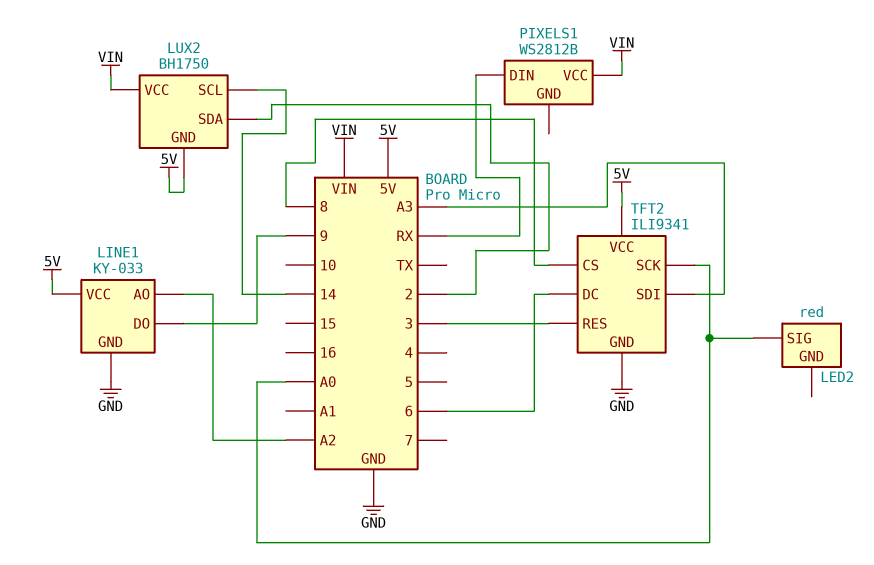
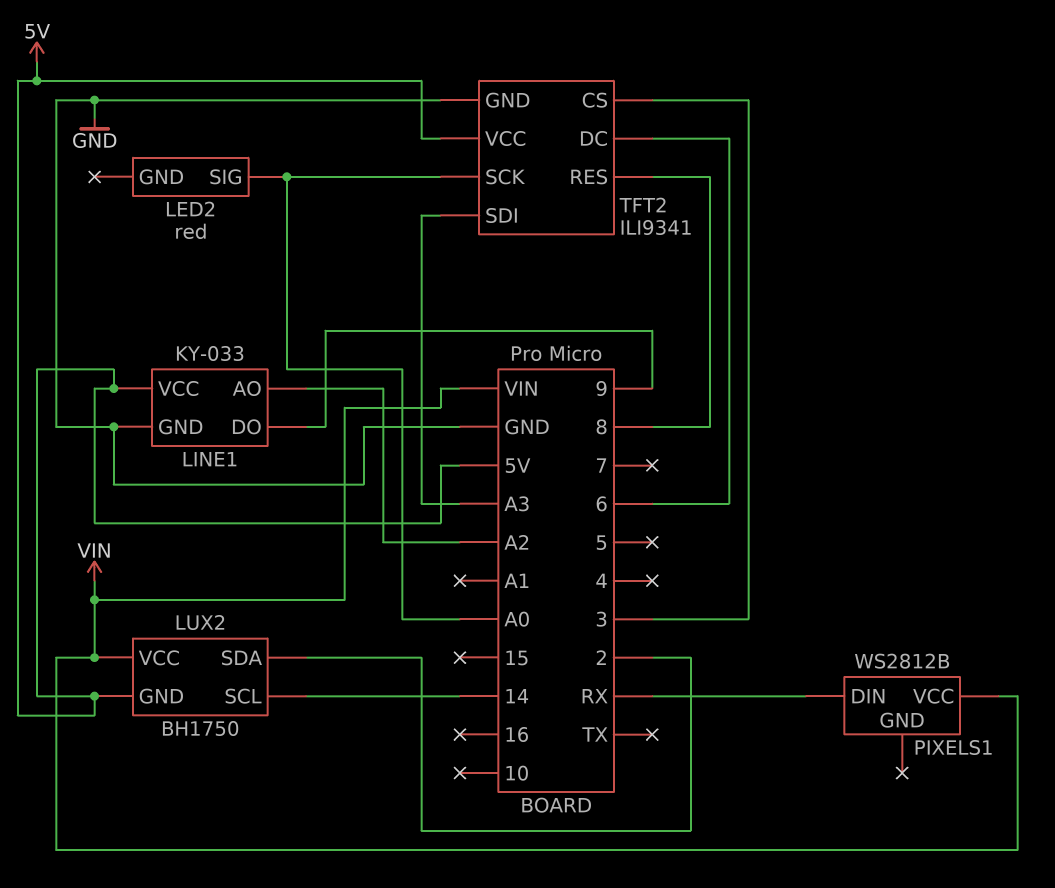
TFT2 pin CS: 8 -> 3
TFT2 pin RES: 3 -> 8

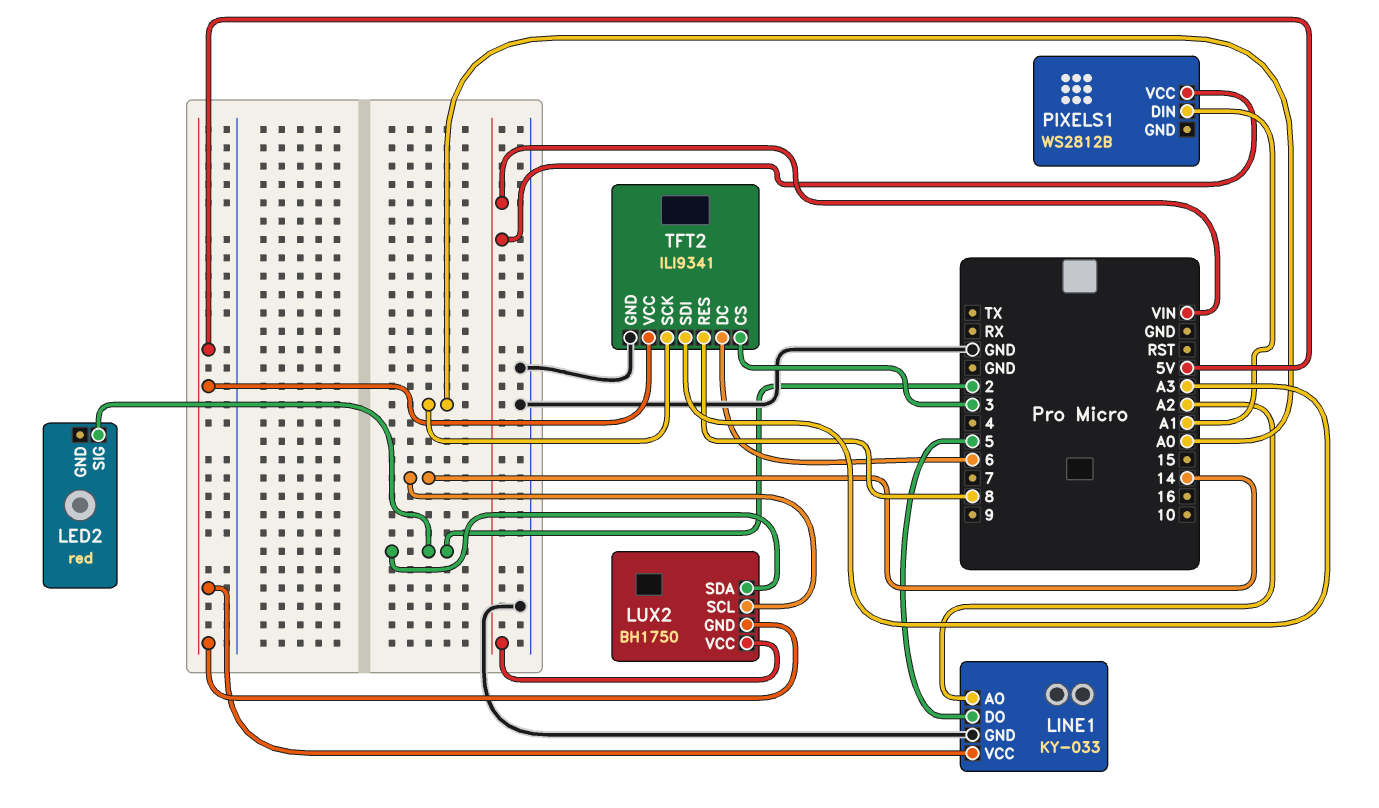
LED2 pin SIG: A0 -> 2
LINE1 pin DO: 9 -> 5
PIXELS1 pin DIN: RX -> A1

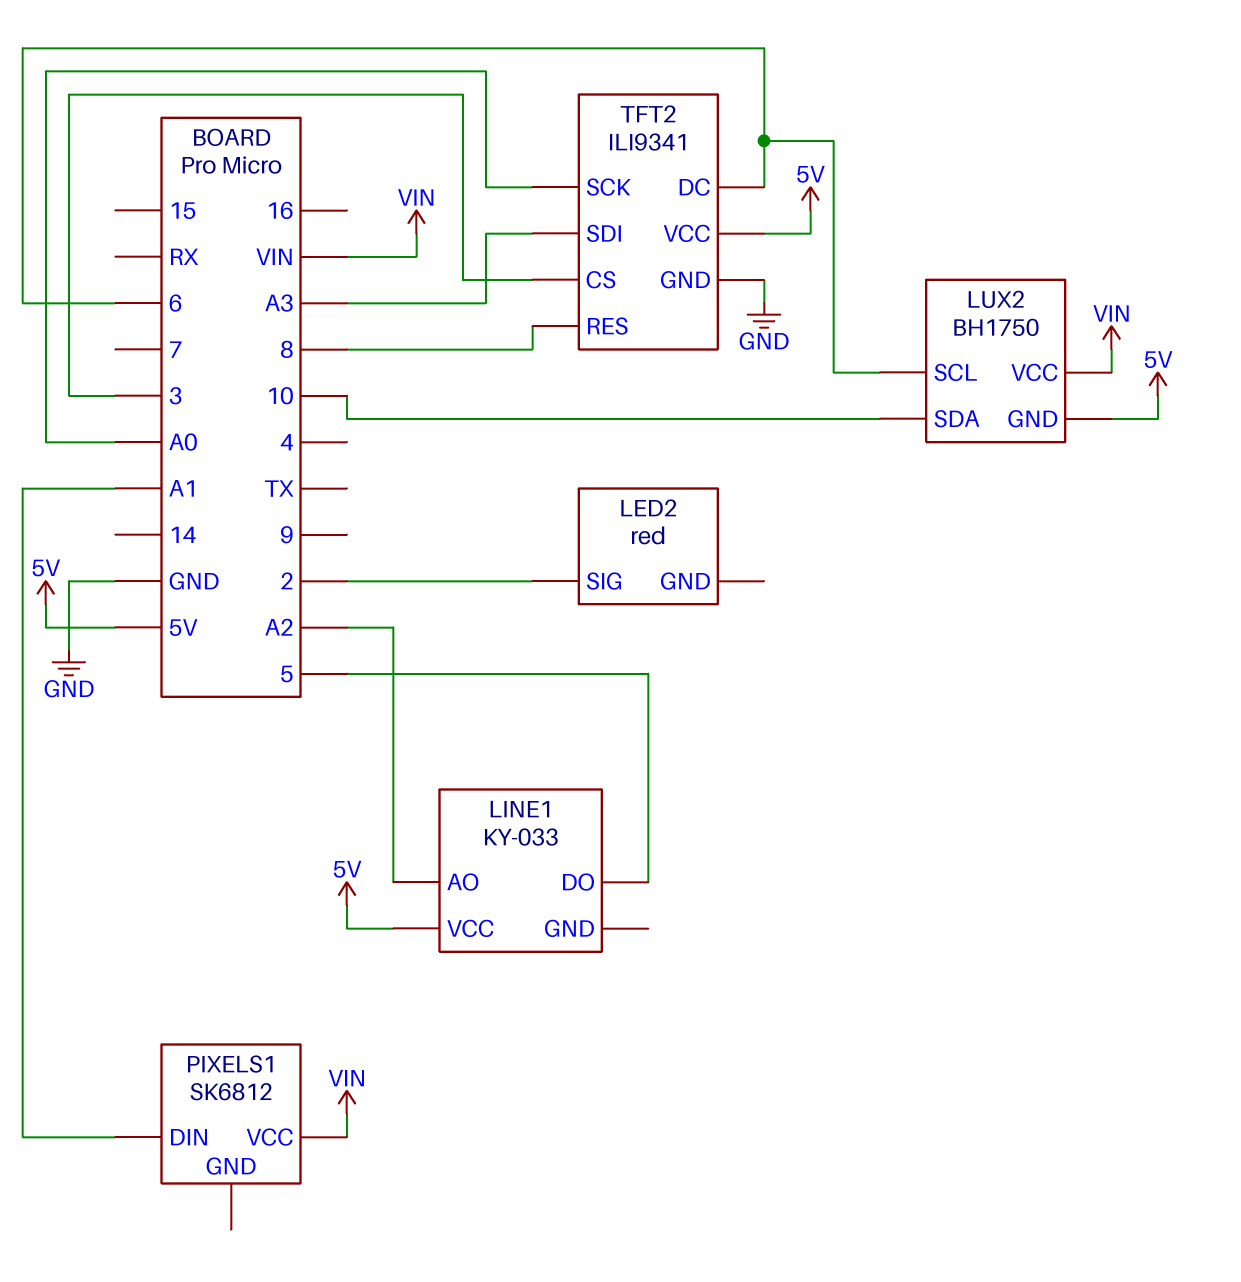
LINE1 pin GND: GND -> none
LUX2 pin SCL: 14 -> 6
LUX2 pin SDA: 2 -> 10
PIXELS1: WS2812B -> SK6812

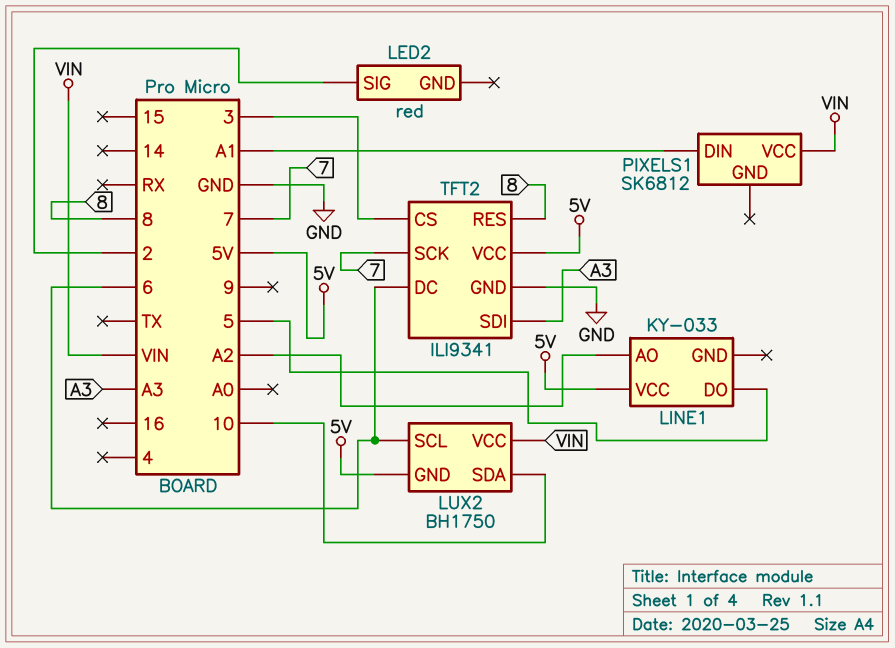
TFT2 pin SCK: A0 -> 7

